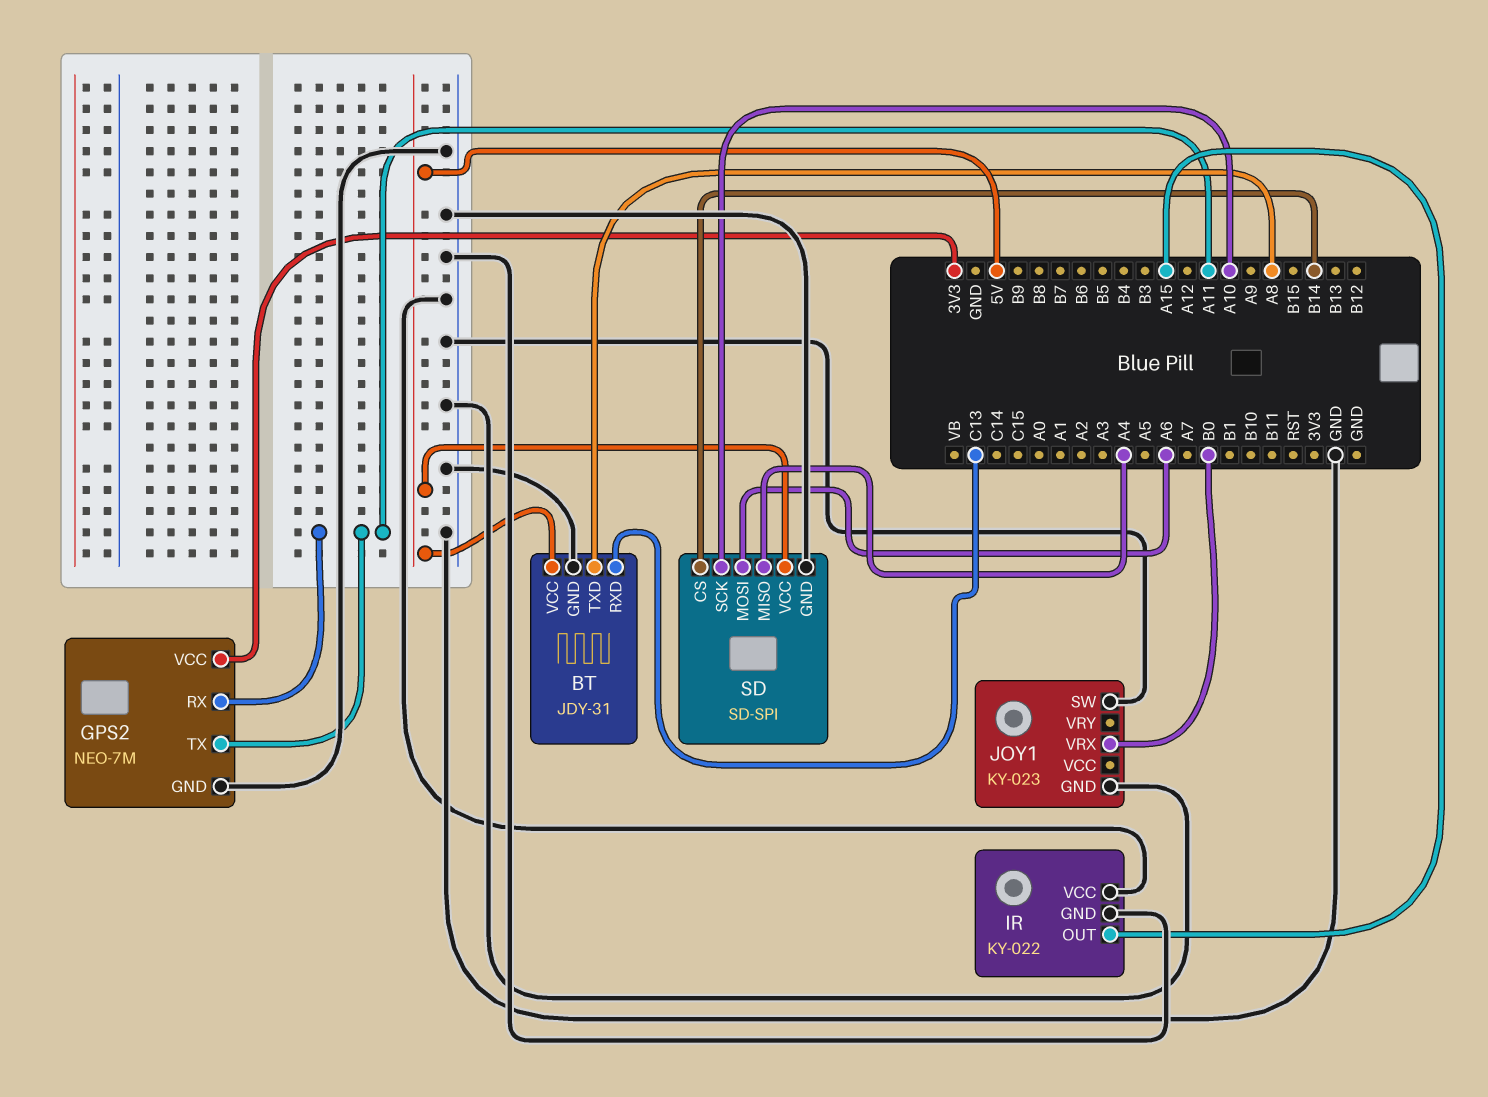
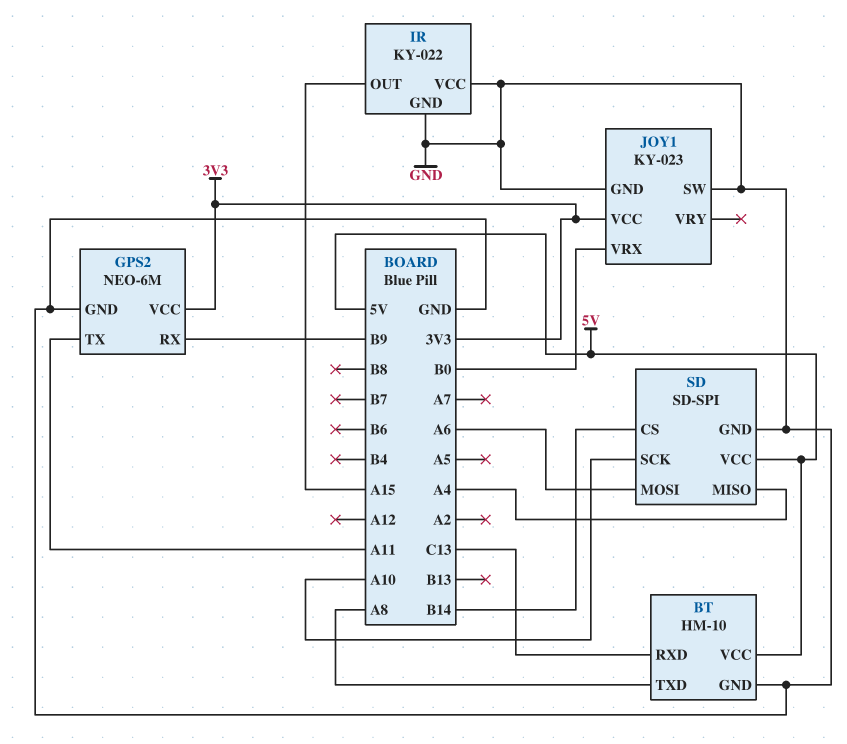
BT: JDY-31 -> HM-10
GPS2: NEO-7M -> NEO-6M
GPS2 pin RX: A11 -> B9
JOY1 pin VCC: none -> 3V3

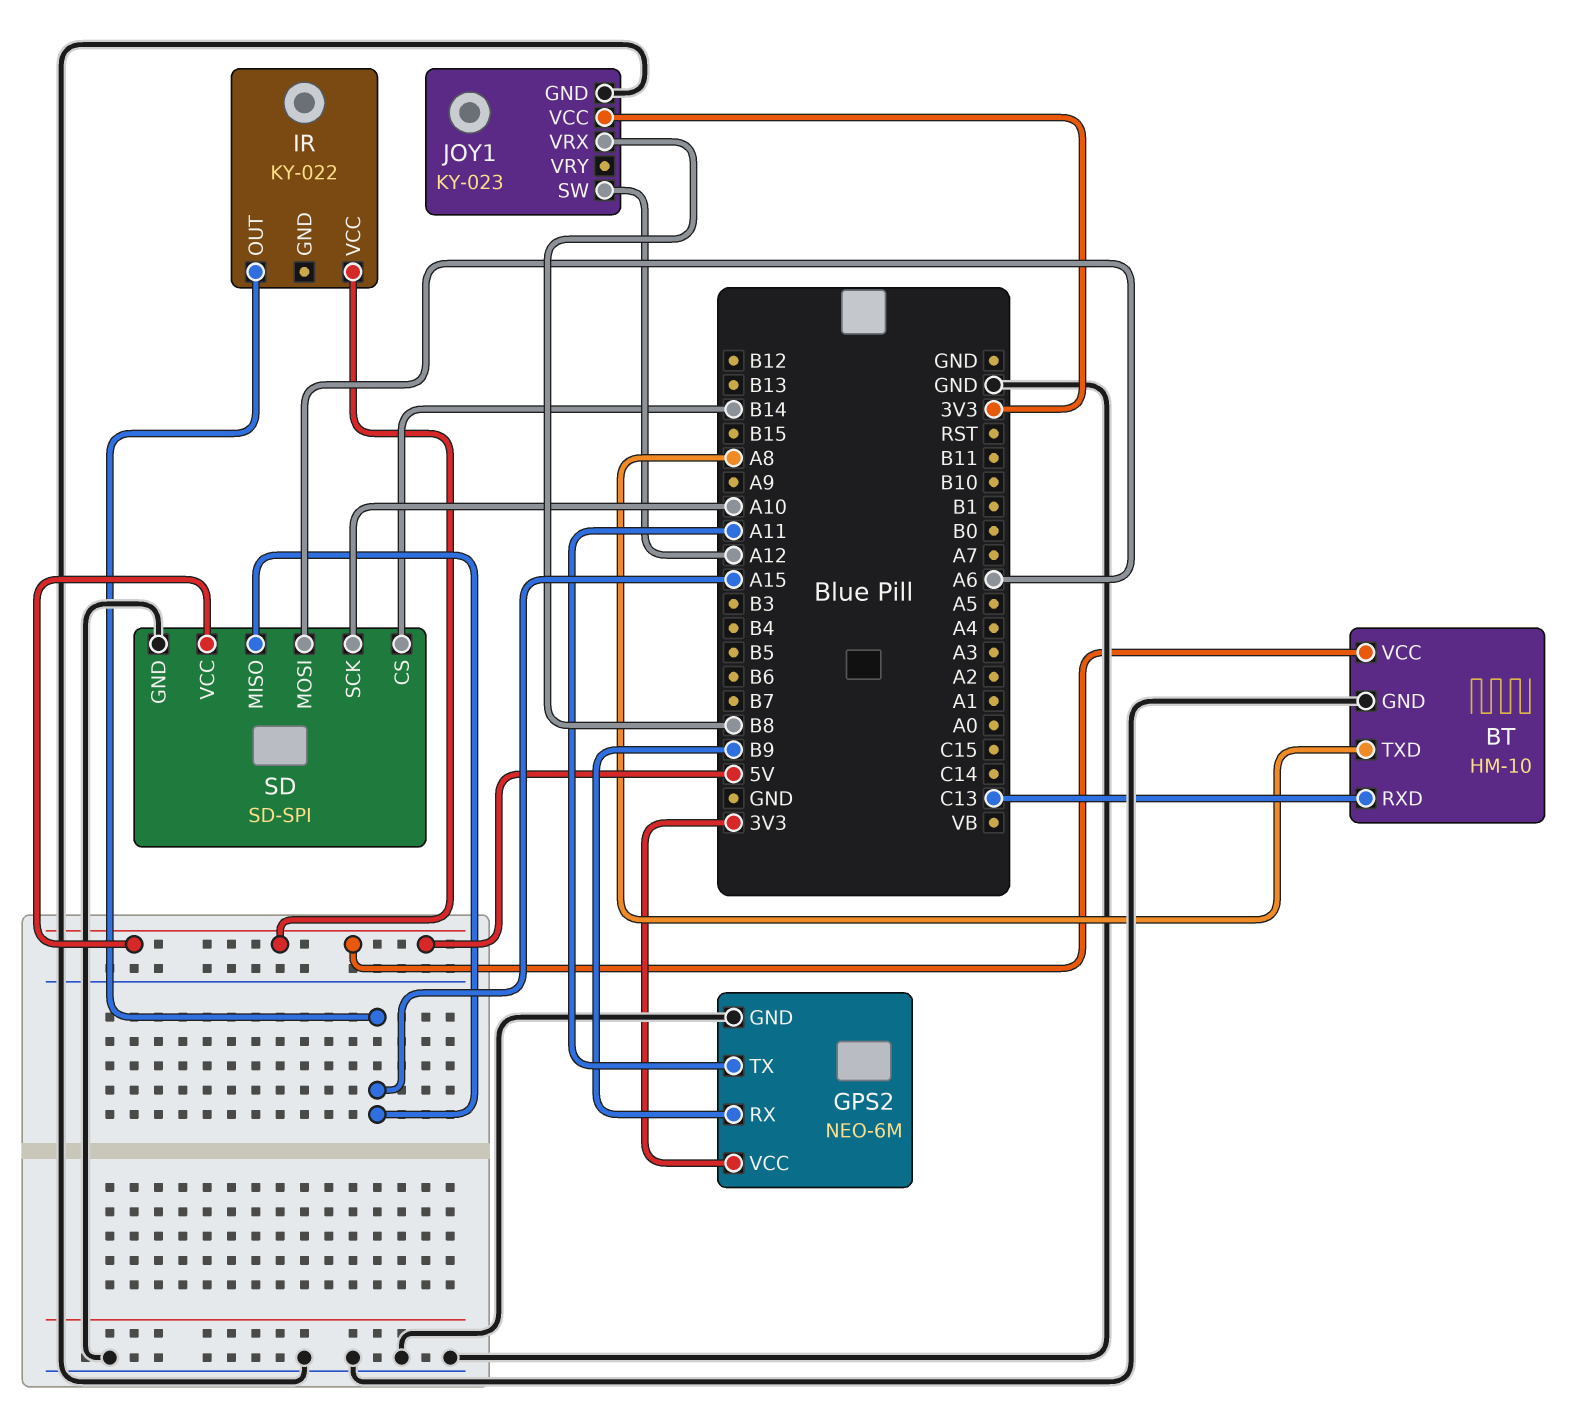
IR pin GND: GND -> none
IR pin VCC: GND -> 5V
JOY1 pin SW: GND -> A12
JOY1 pin VRX: B0 -> B8
SD pin MISO: A4 -> A15

